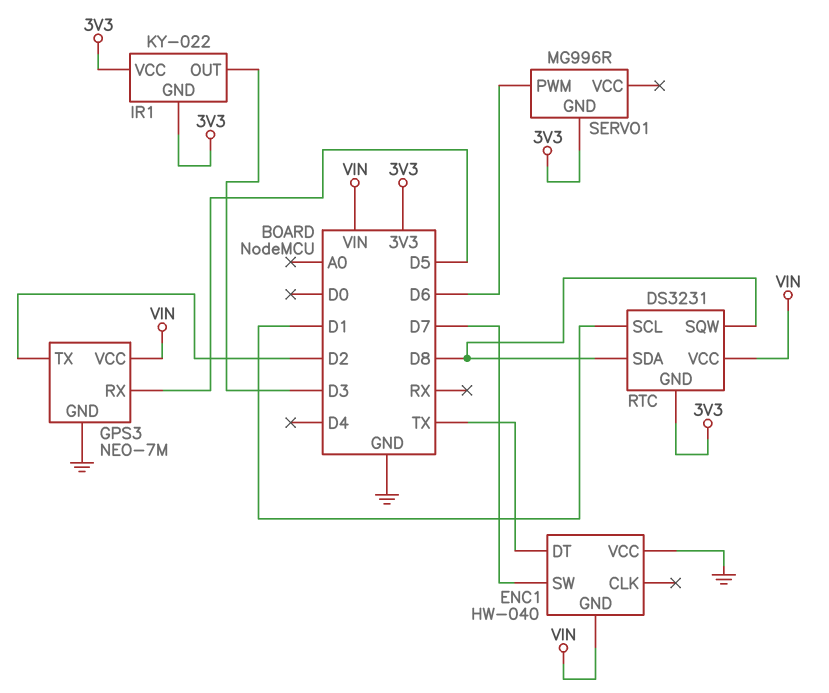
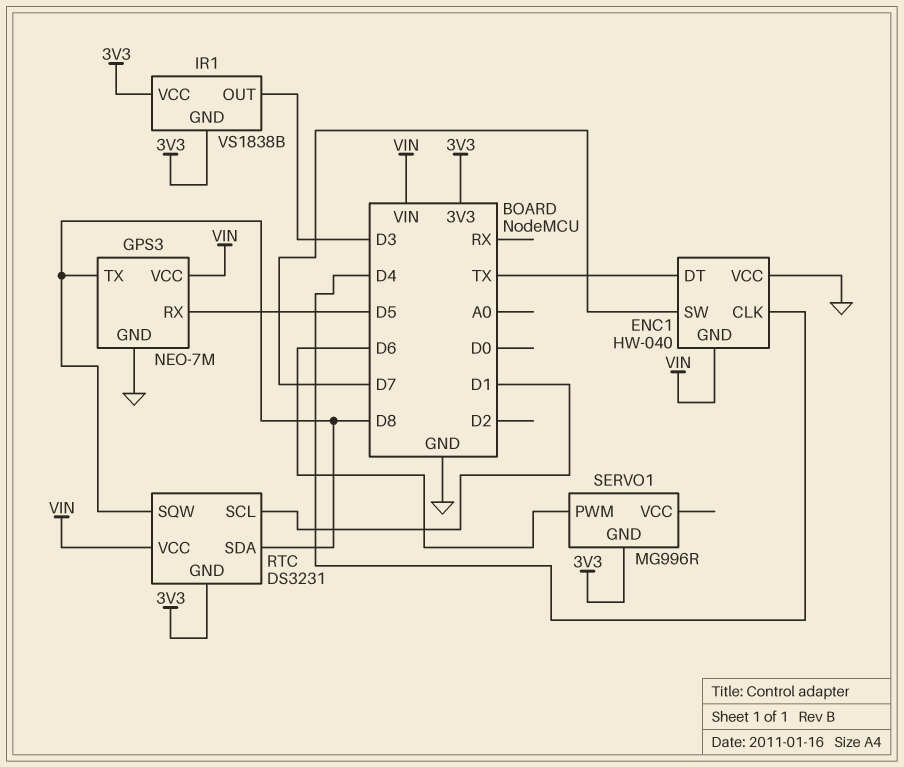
ENC1 pin CLK: none -> D4
GPS3 pin TX: D2 -> D8
IR1: KY-022 -> VS1838B

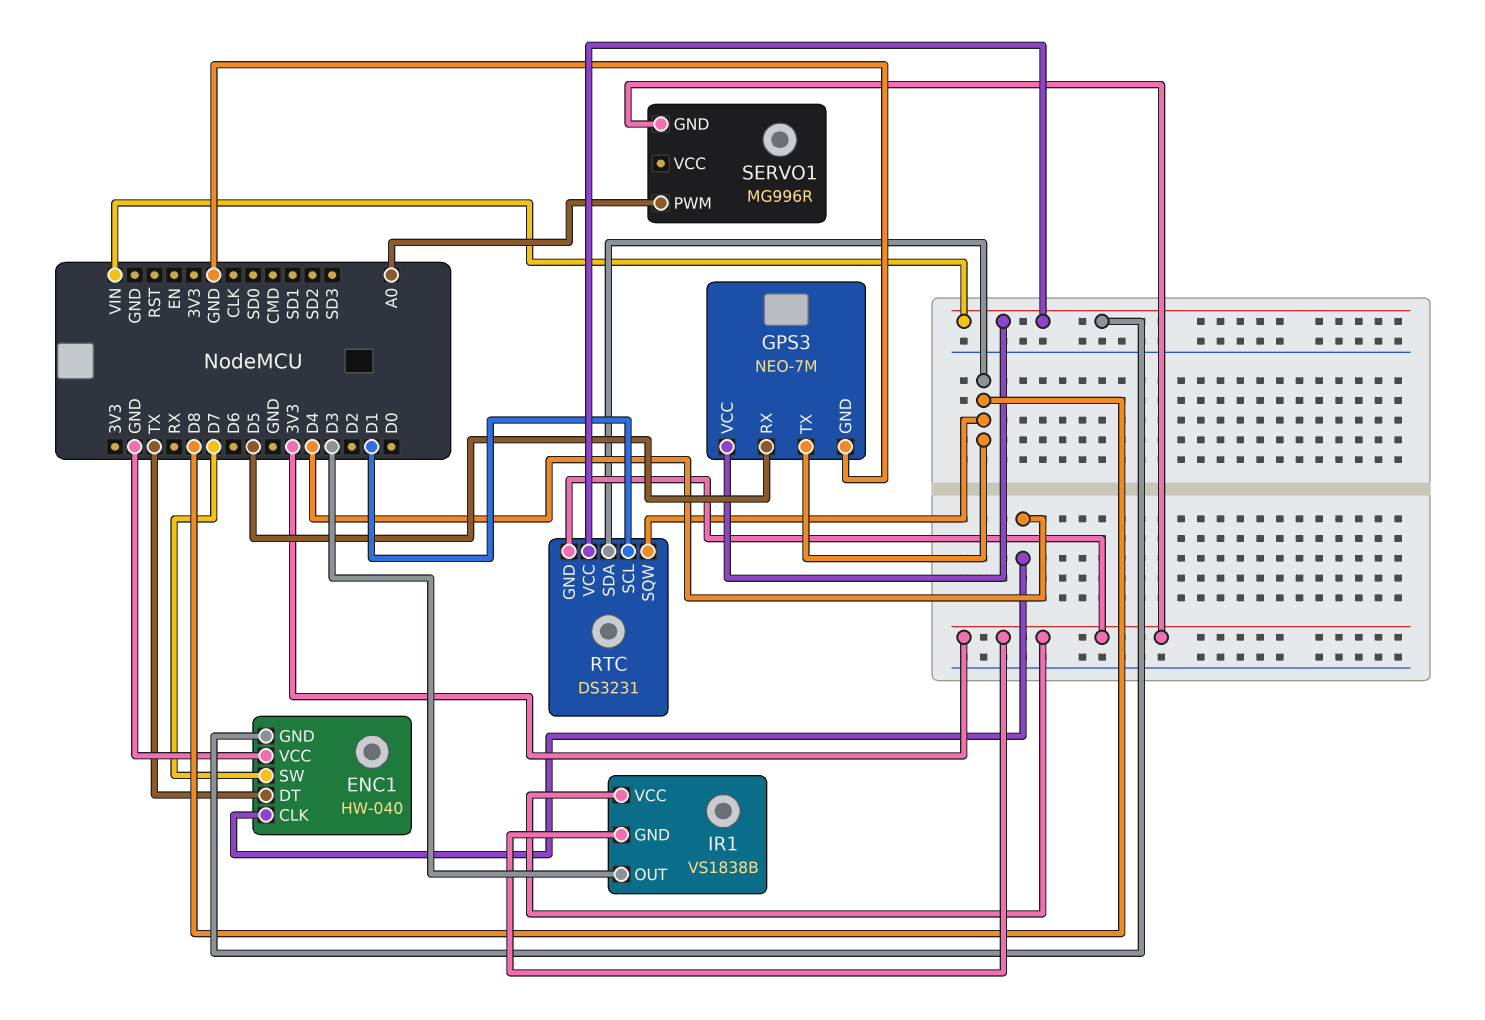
SERVO1 pin PWM: D6 -> A0

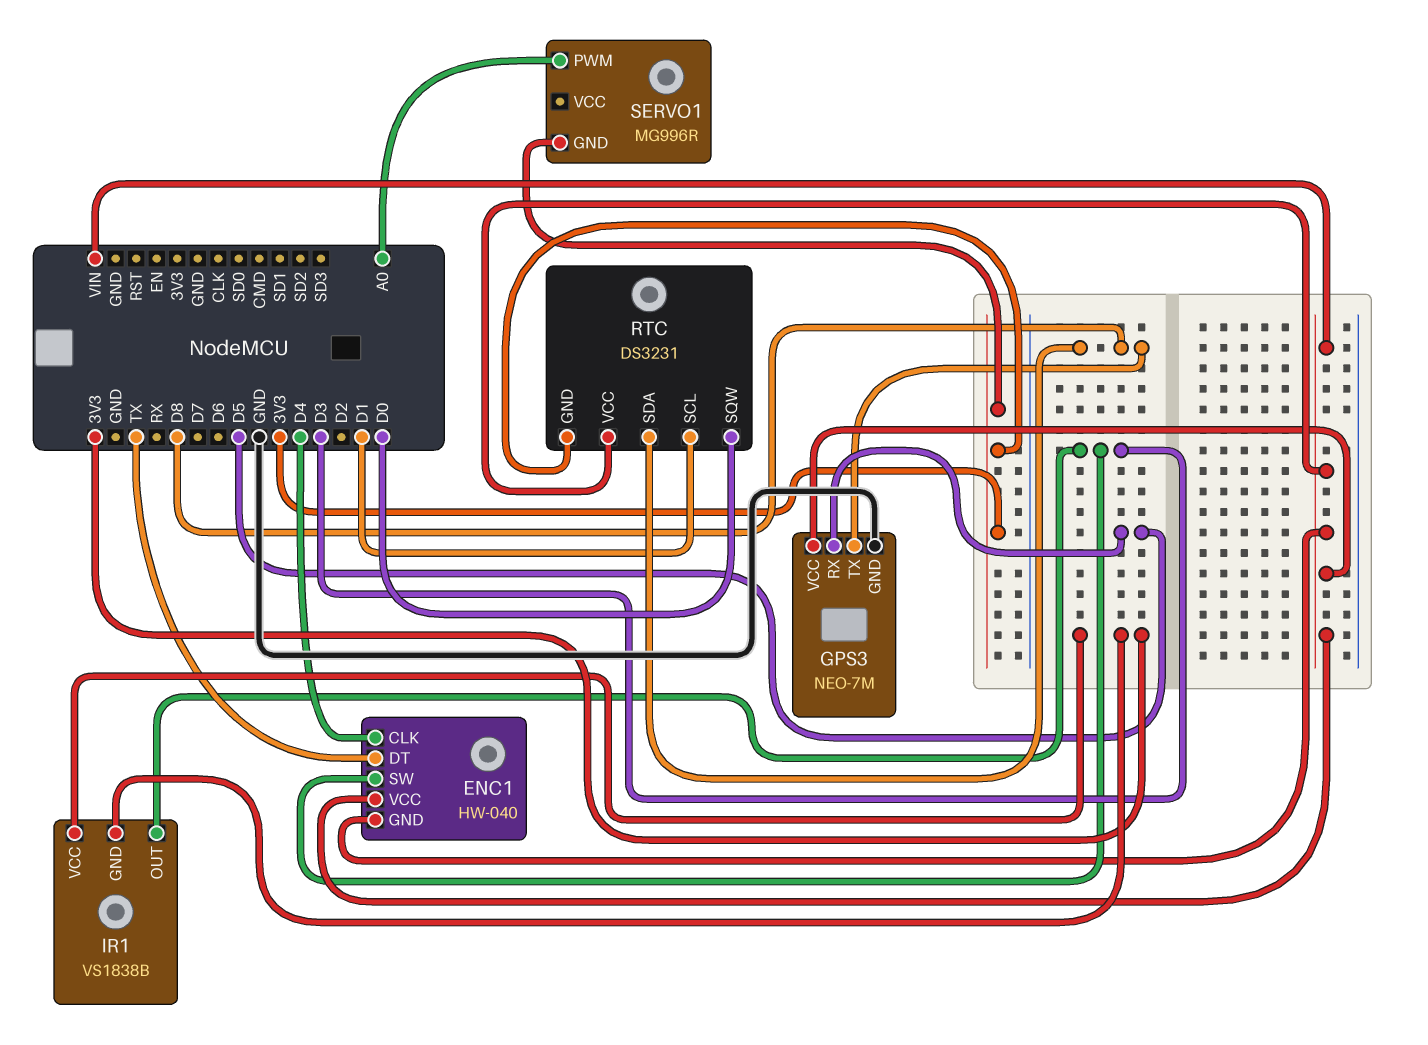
ENC1 pin SW: D7 -> D3
ENC1 pin VCC: GND -> VIN
RTC pin SQW: D8 -> D0

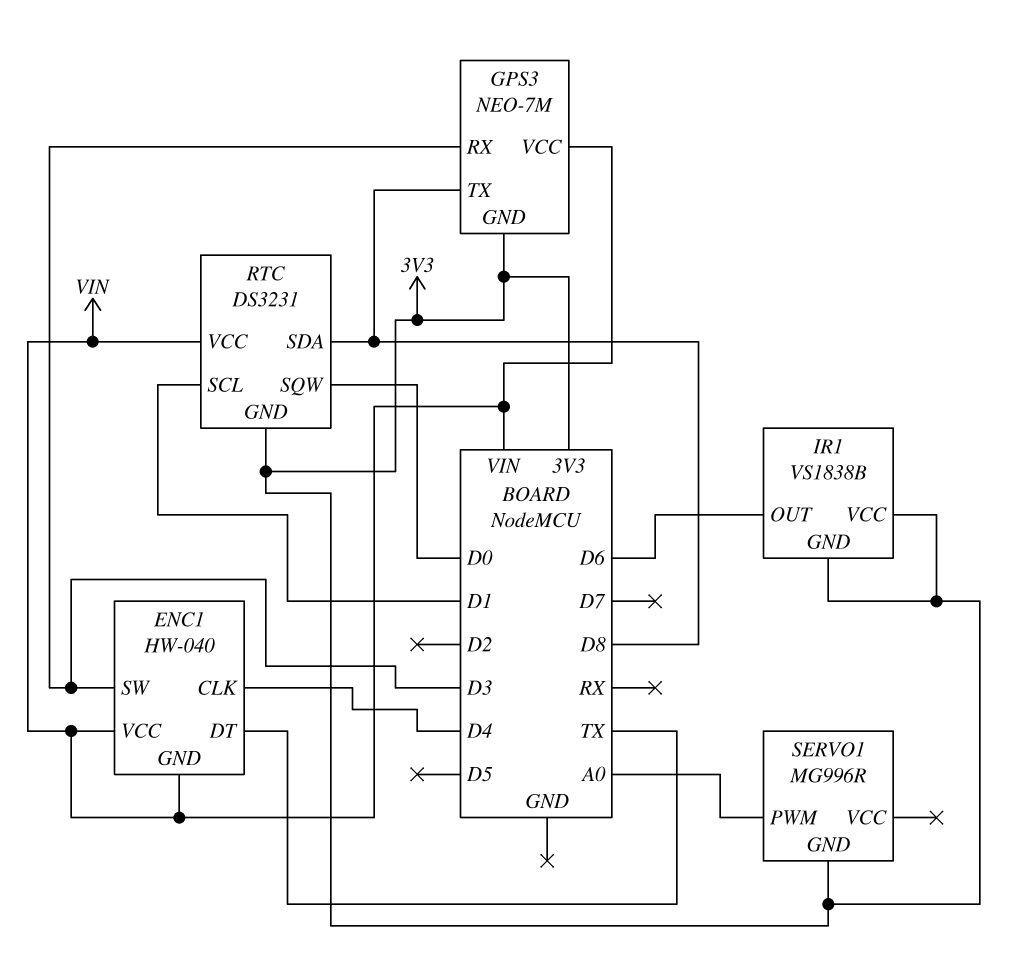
GPS3 pin GND: GND -> 3V3
GPS3 pin RX: D5 -> D3
IR1 pin OUT: D3 -> D6

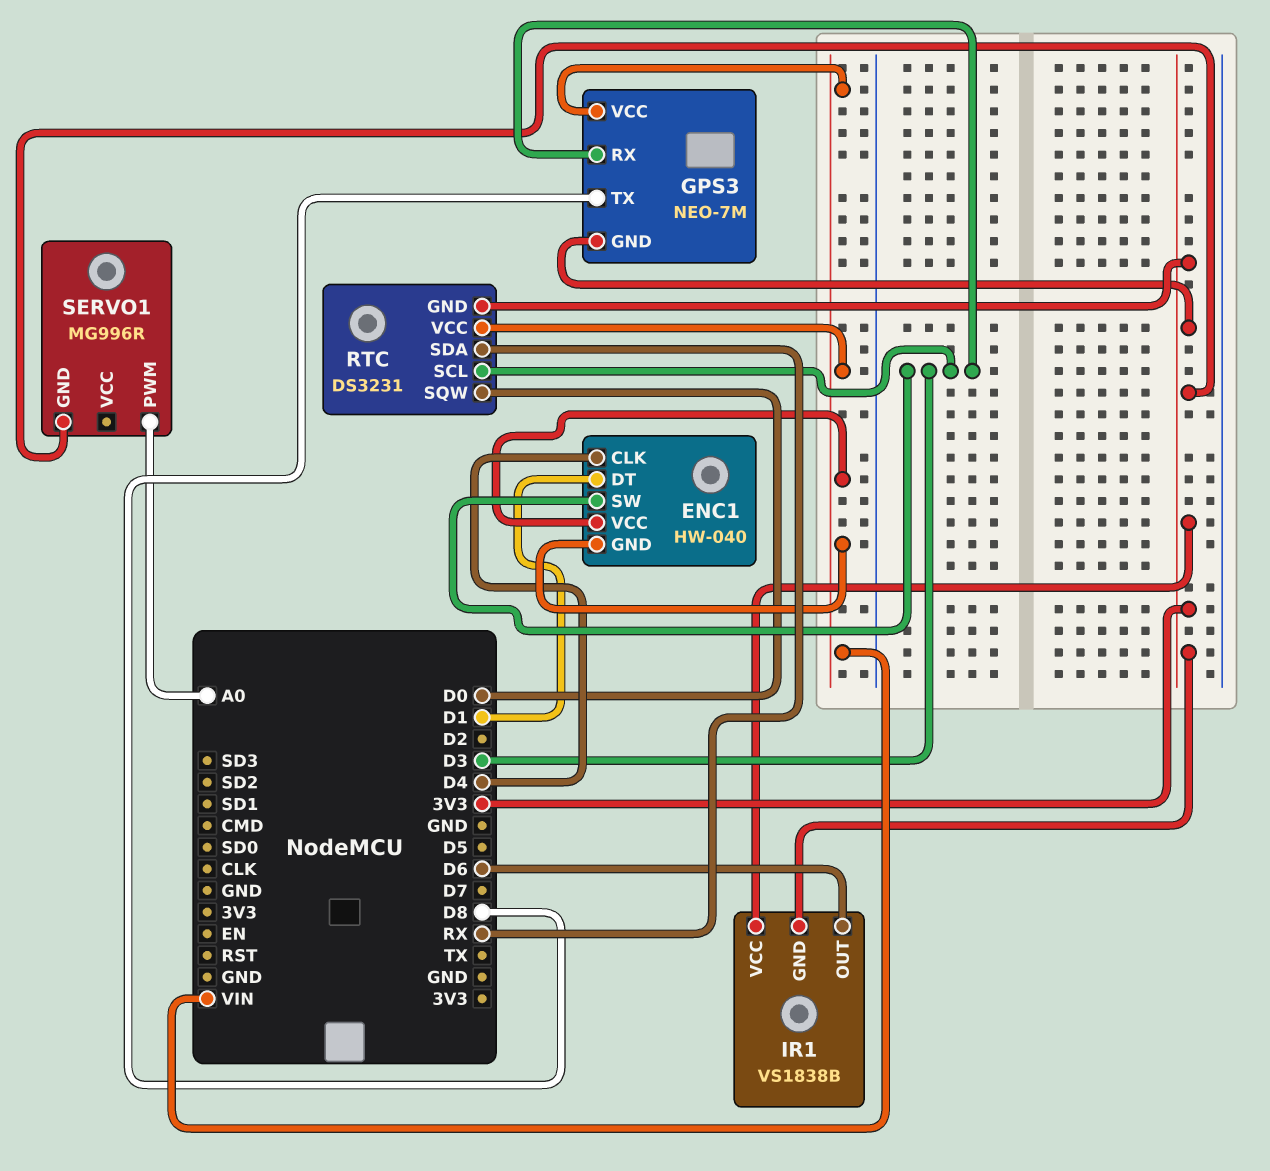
ENC1 pin DT: TX -> D1
RTC pin SCL: D1 -> D3
RTC pin SDA: D8 -> RX

